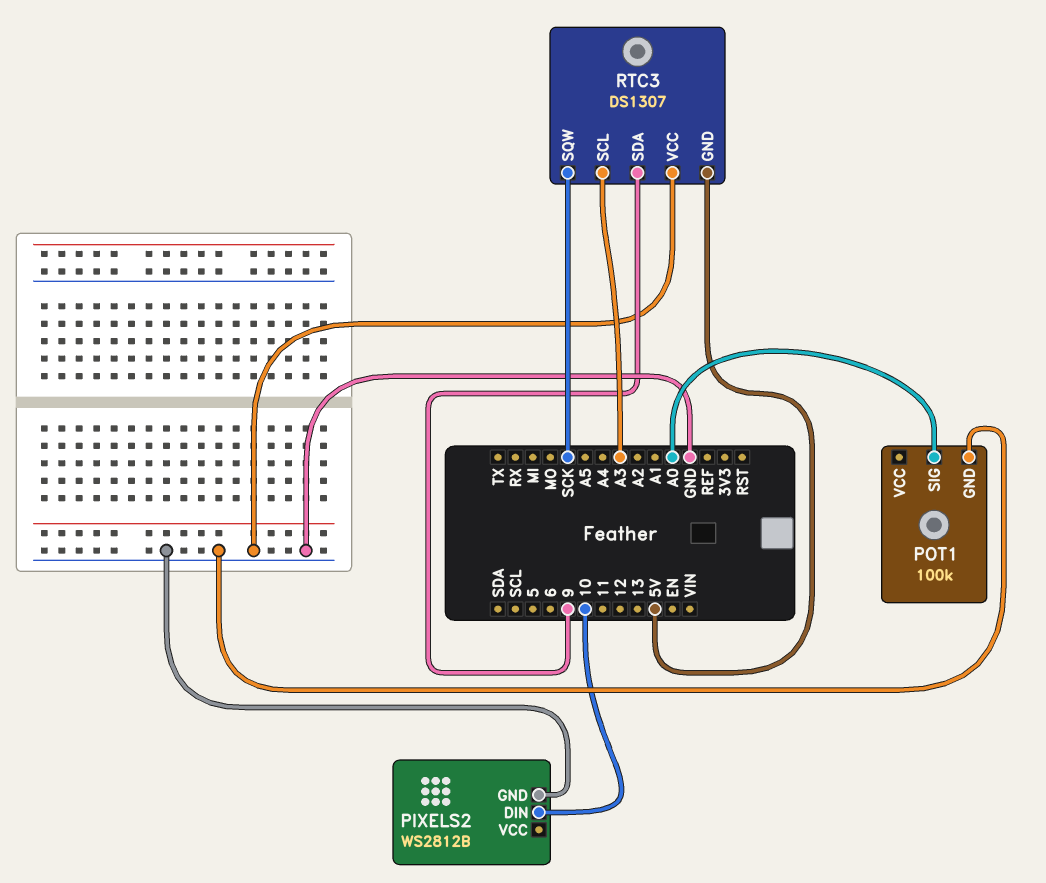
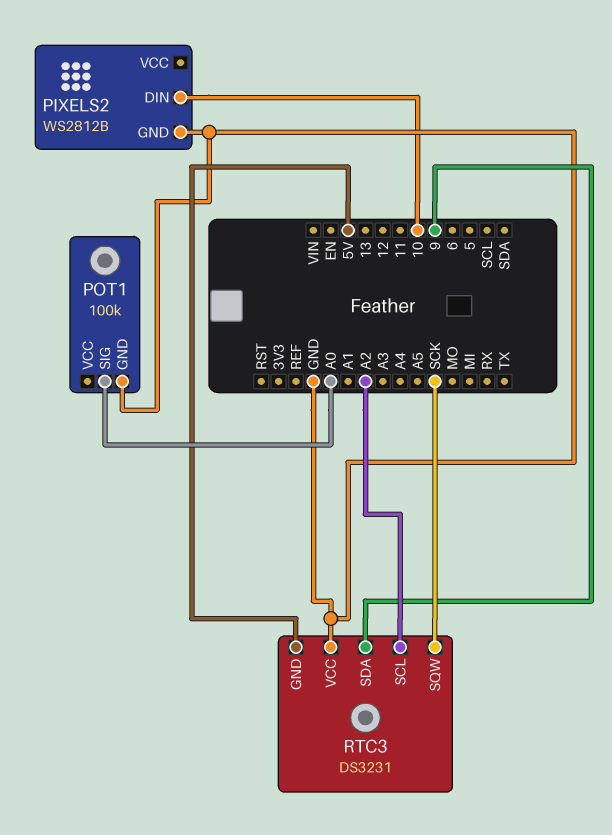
RTC3: DS1307 -> DS3231
RTC3 pin SCL: A3 -> A2

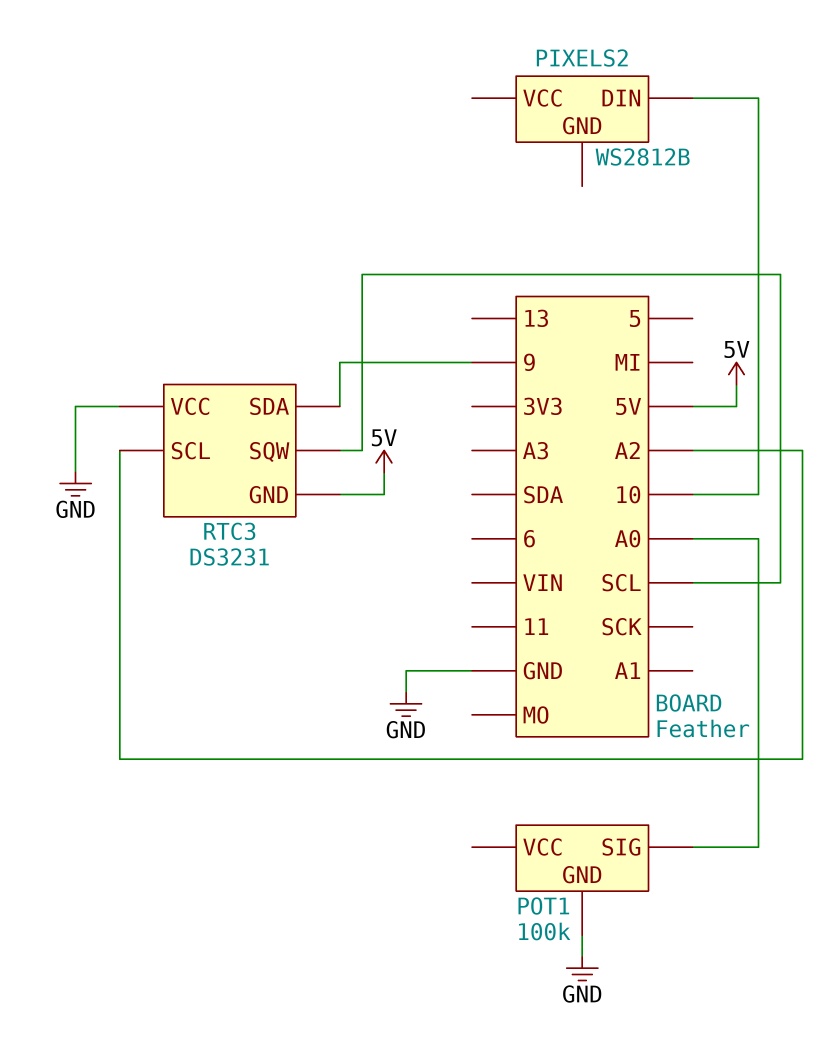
PIXELS2 pin GND: GND -> none
RTC3 pin SQW: SCK -> SCL

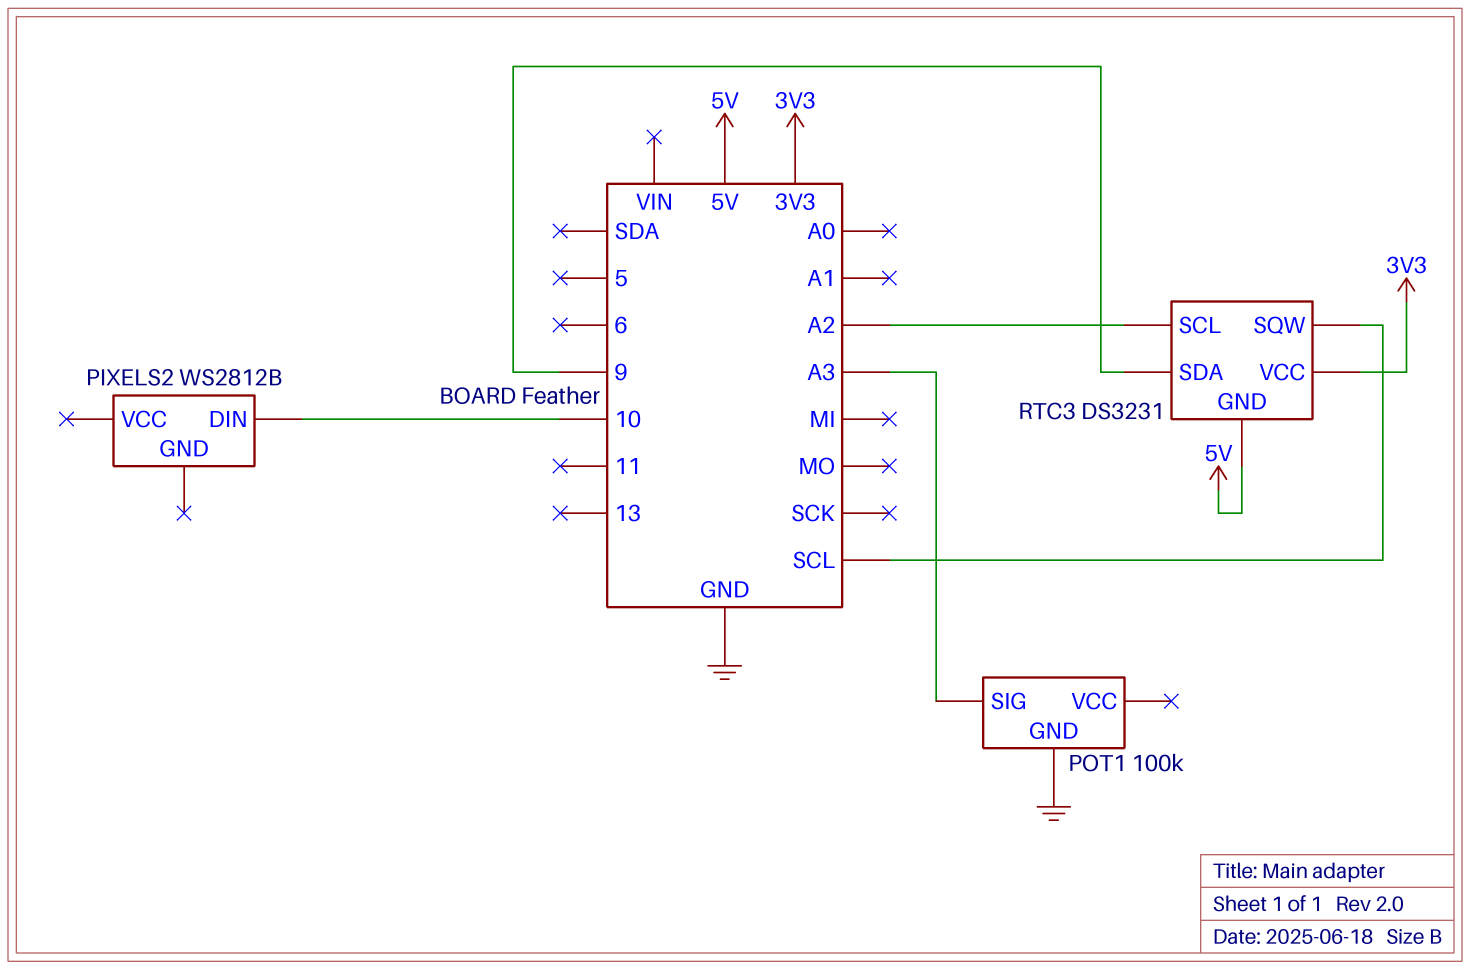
POT1 pin SIG: A0 -> A3
RTC3 pin VCC: GND -> 3V3

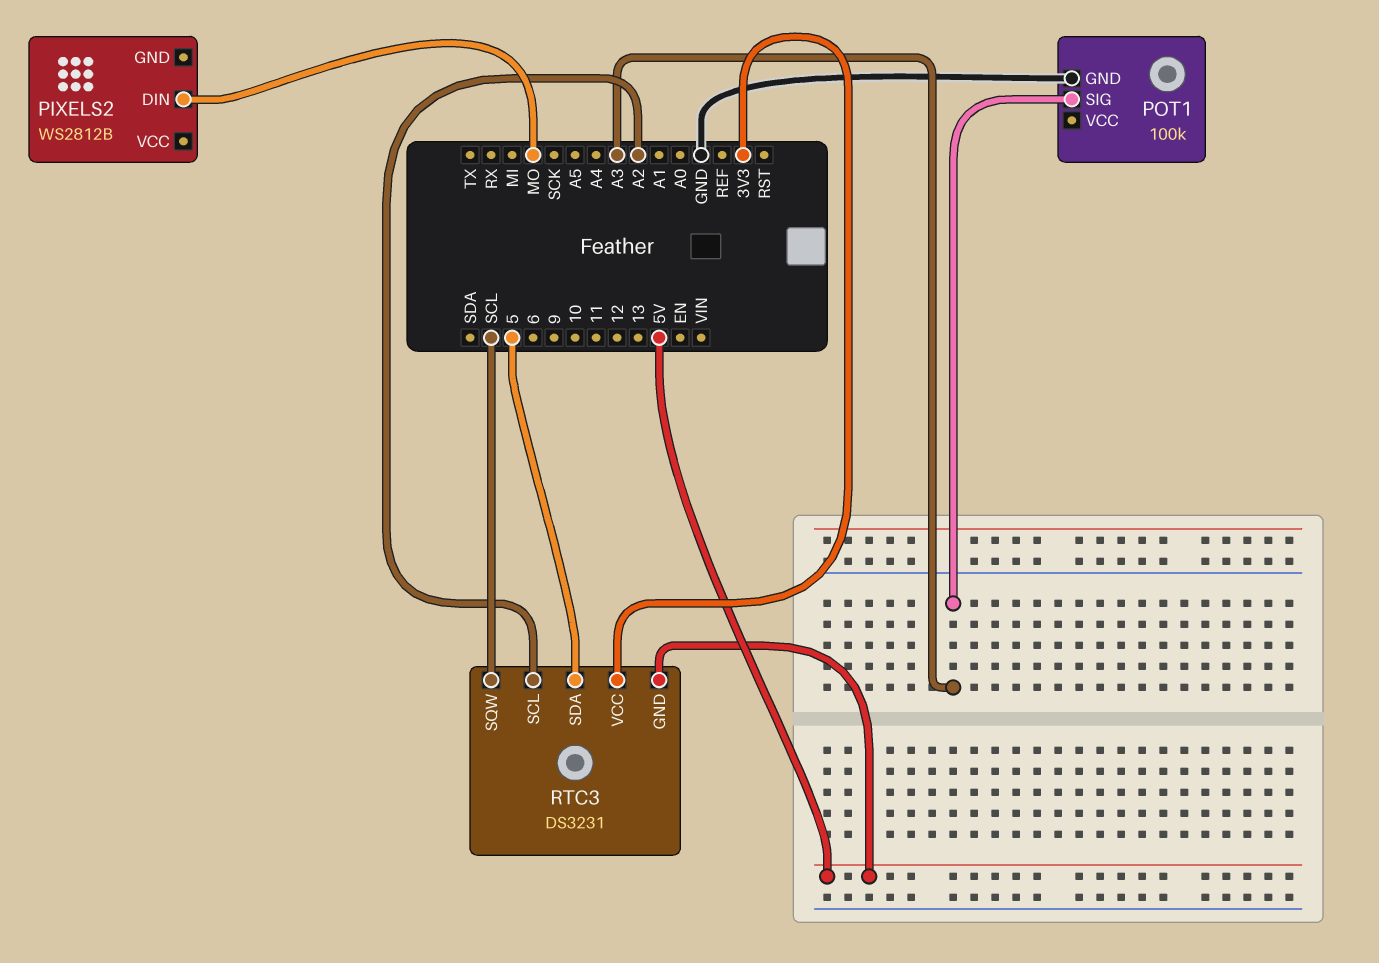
PIXELS2 pin DIN: 10 -> MO
RTC3 pin SDA: 9 -> 5

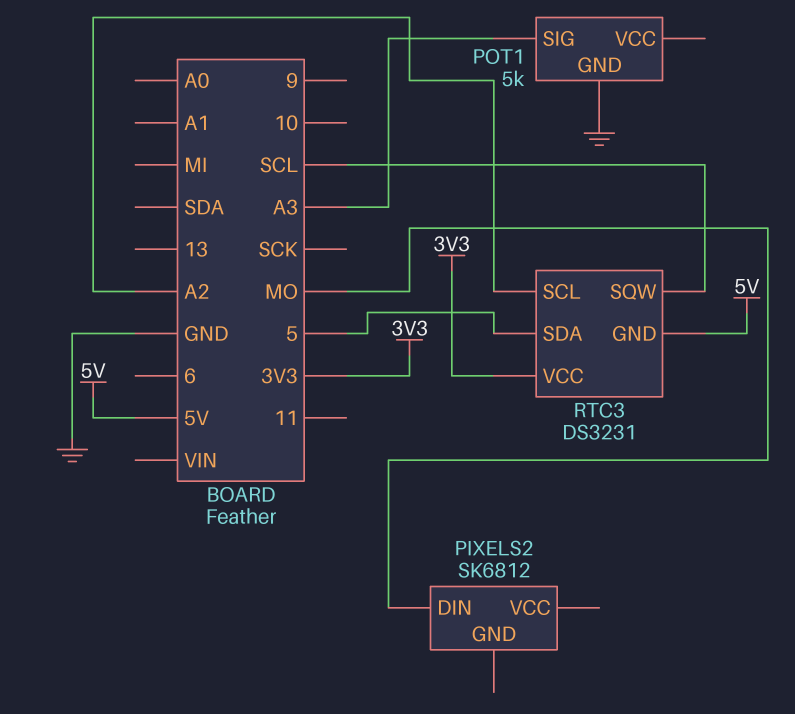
PIXELS2: WS2812B -> SK6812
POT1: 100k -> 5k

